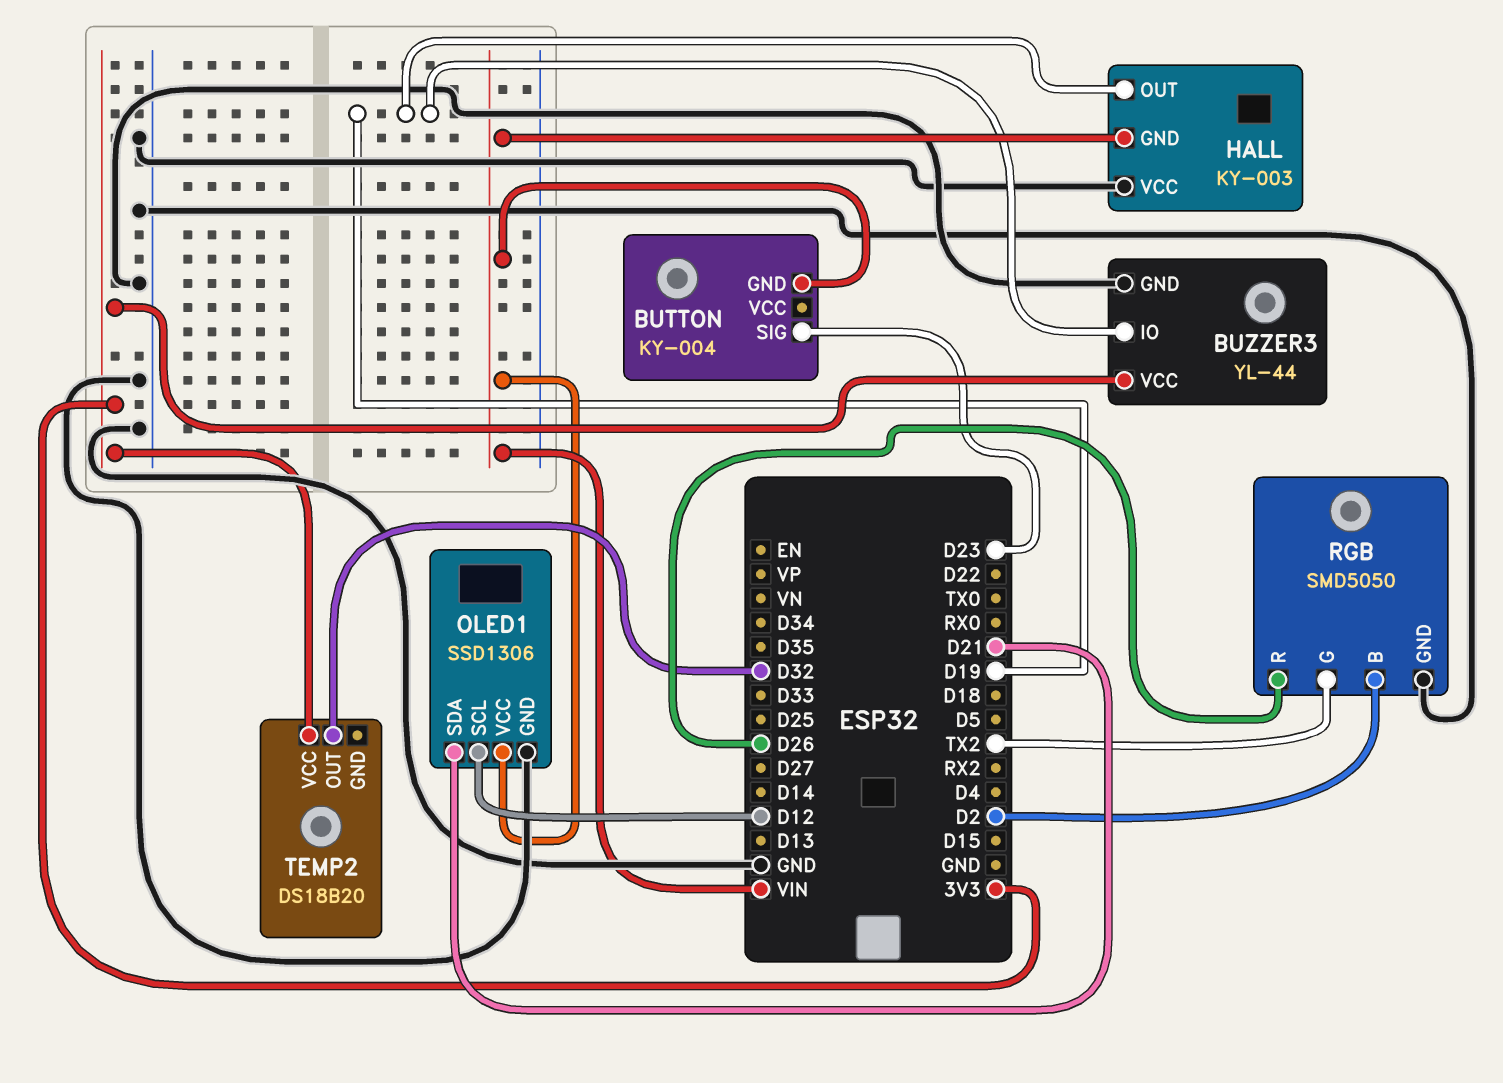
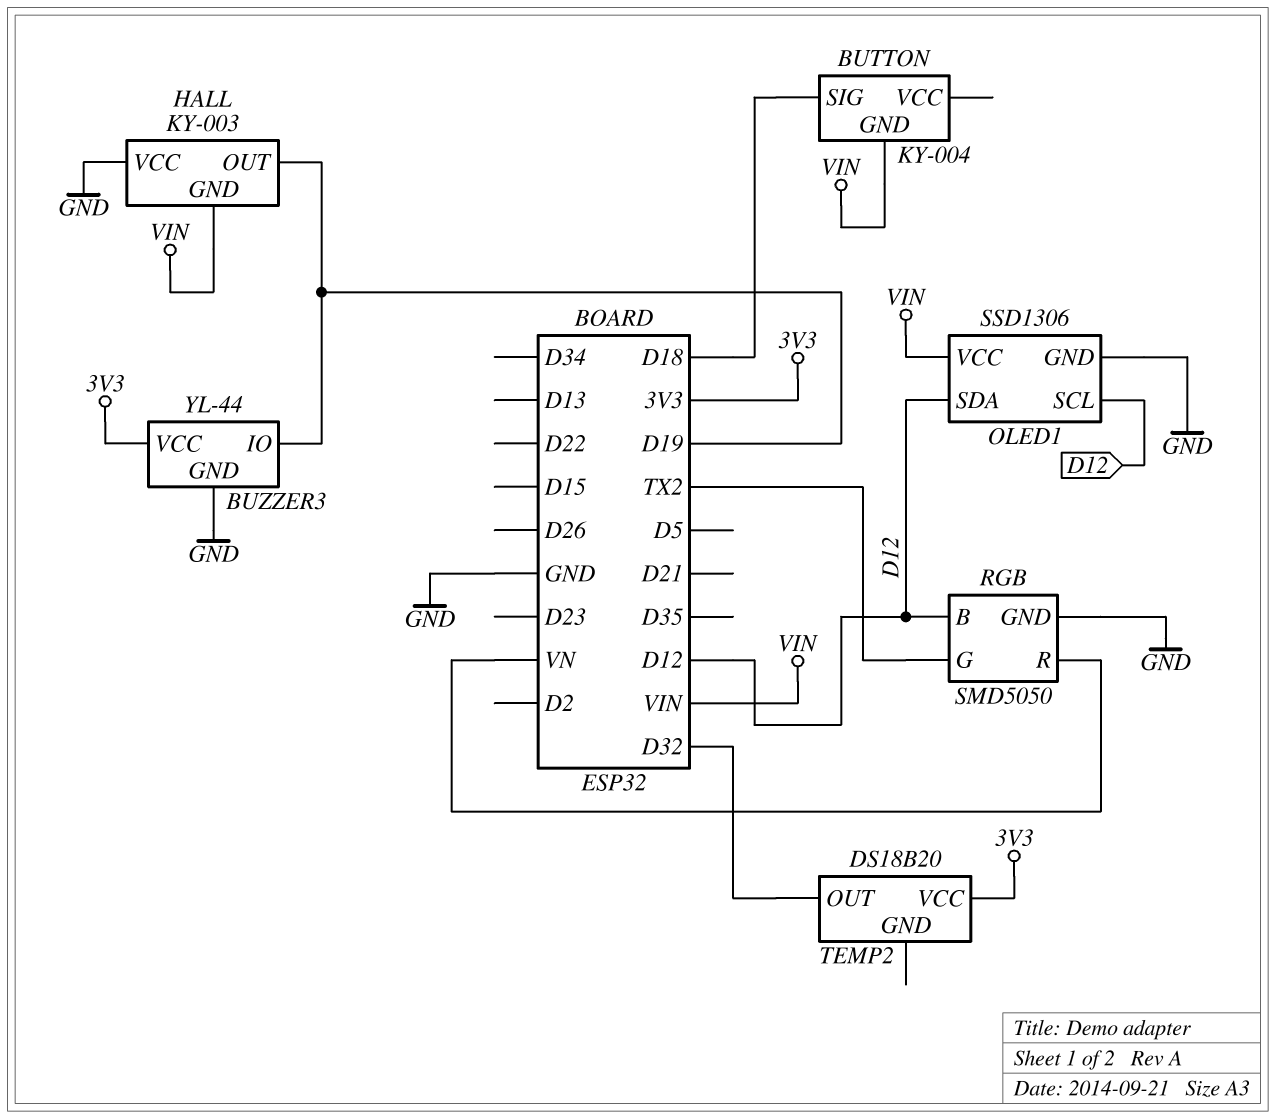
BUTTON pin SIG: D23 -> D18
OLED1 pin SDA: D21 -> D12
RGB pin B: D2 -> D12
RGB pin R: D26 -> VN

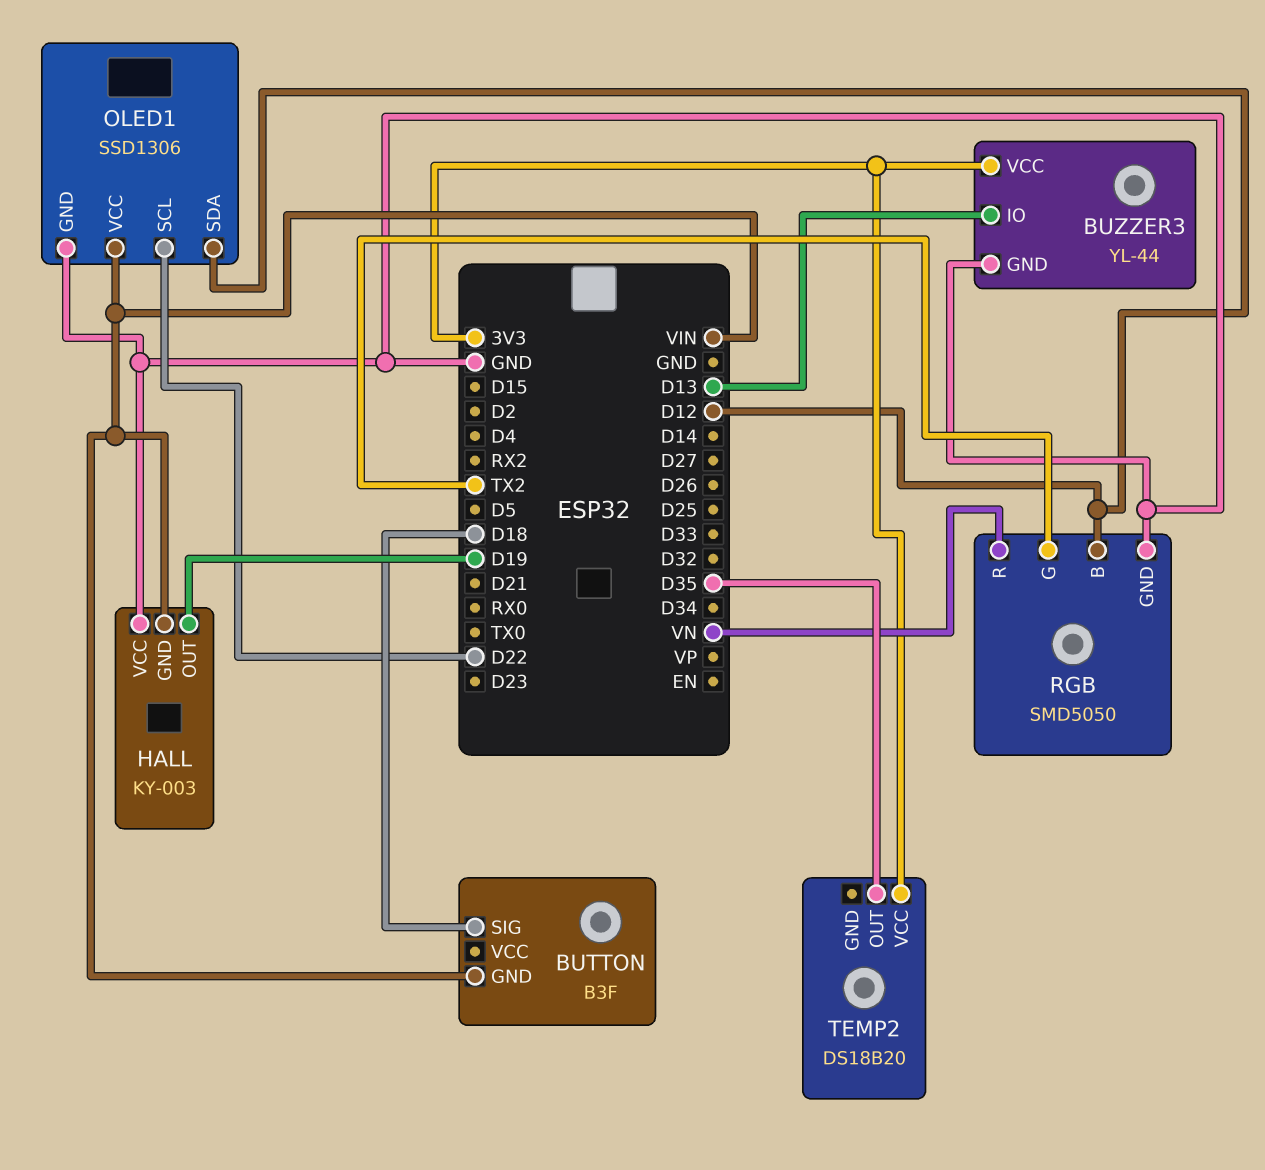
BUTTON: KY-004 -> B3F
BUZZER3 pin IO: D19 -> D13
OLED1 pin SCL: D12 -> D22
TEMP2 pin OUT: D32 -> D35

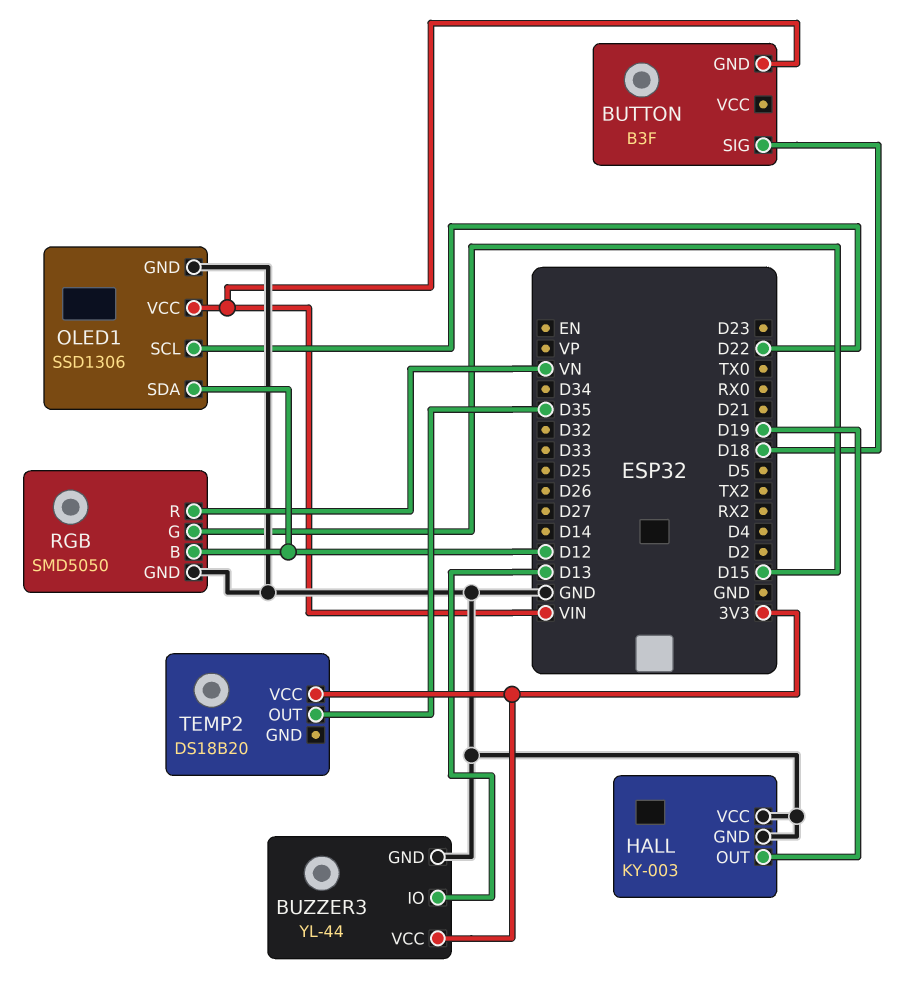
HALL pin GND: VIN -> GND
RGB pin G: TX2 -> D15

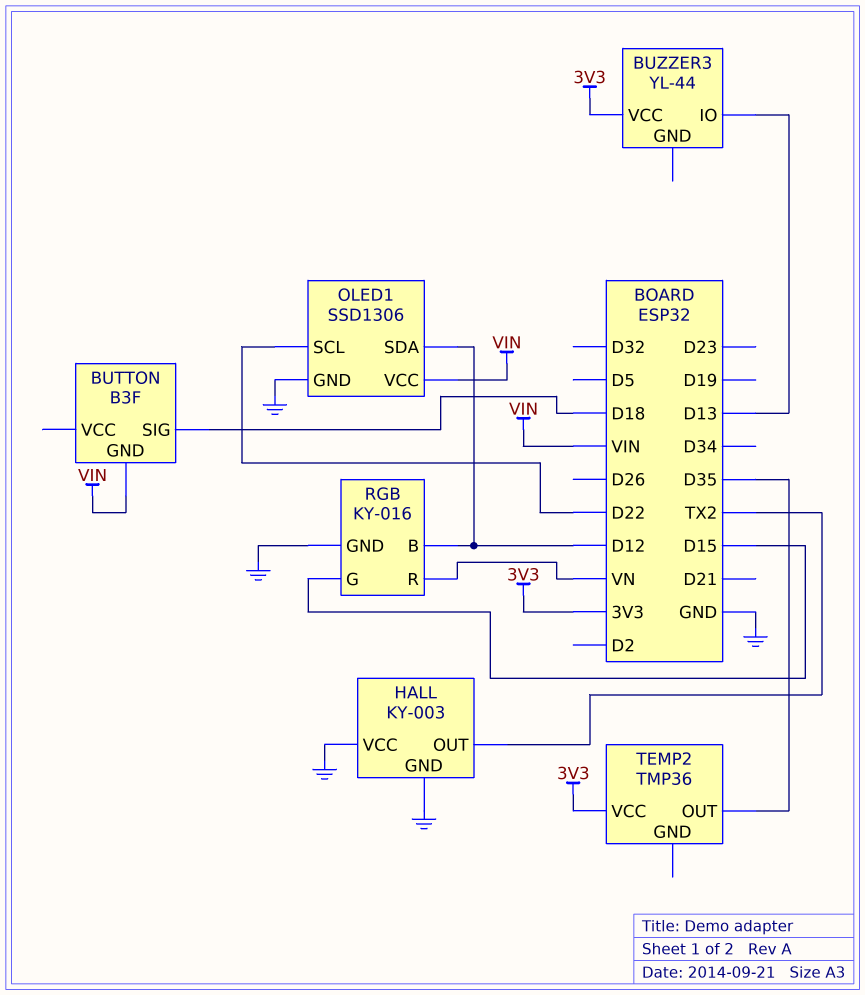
BUZZER3 pin GND: GND -> none
HALL pin OUT: D19 -> TX2
RGB: SMD5050 -> KY-016
TEMP2: DS18B20 -> TMP36

